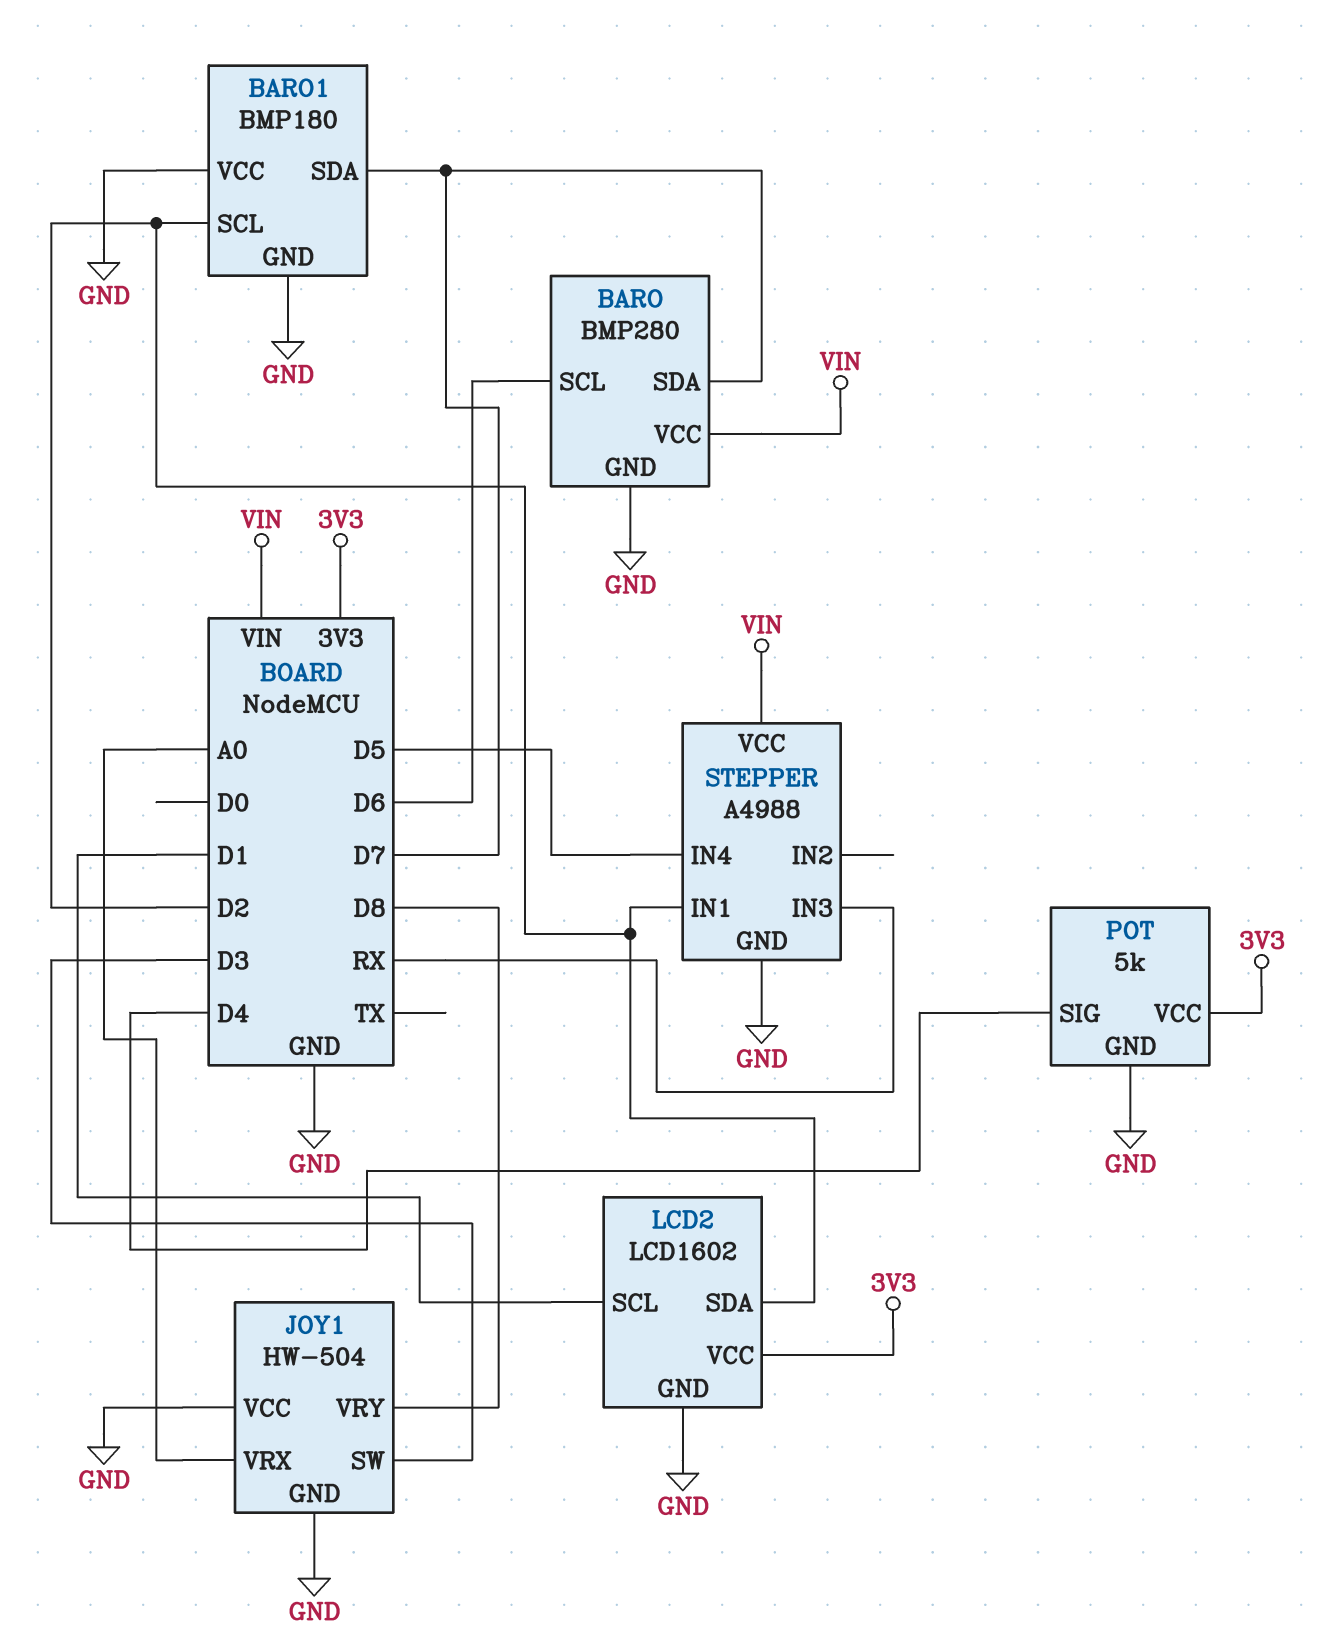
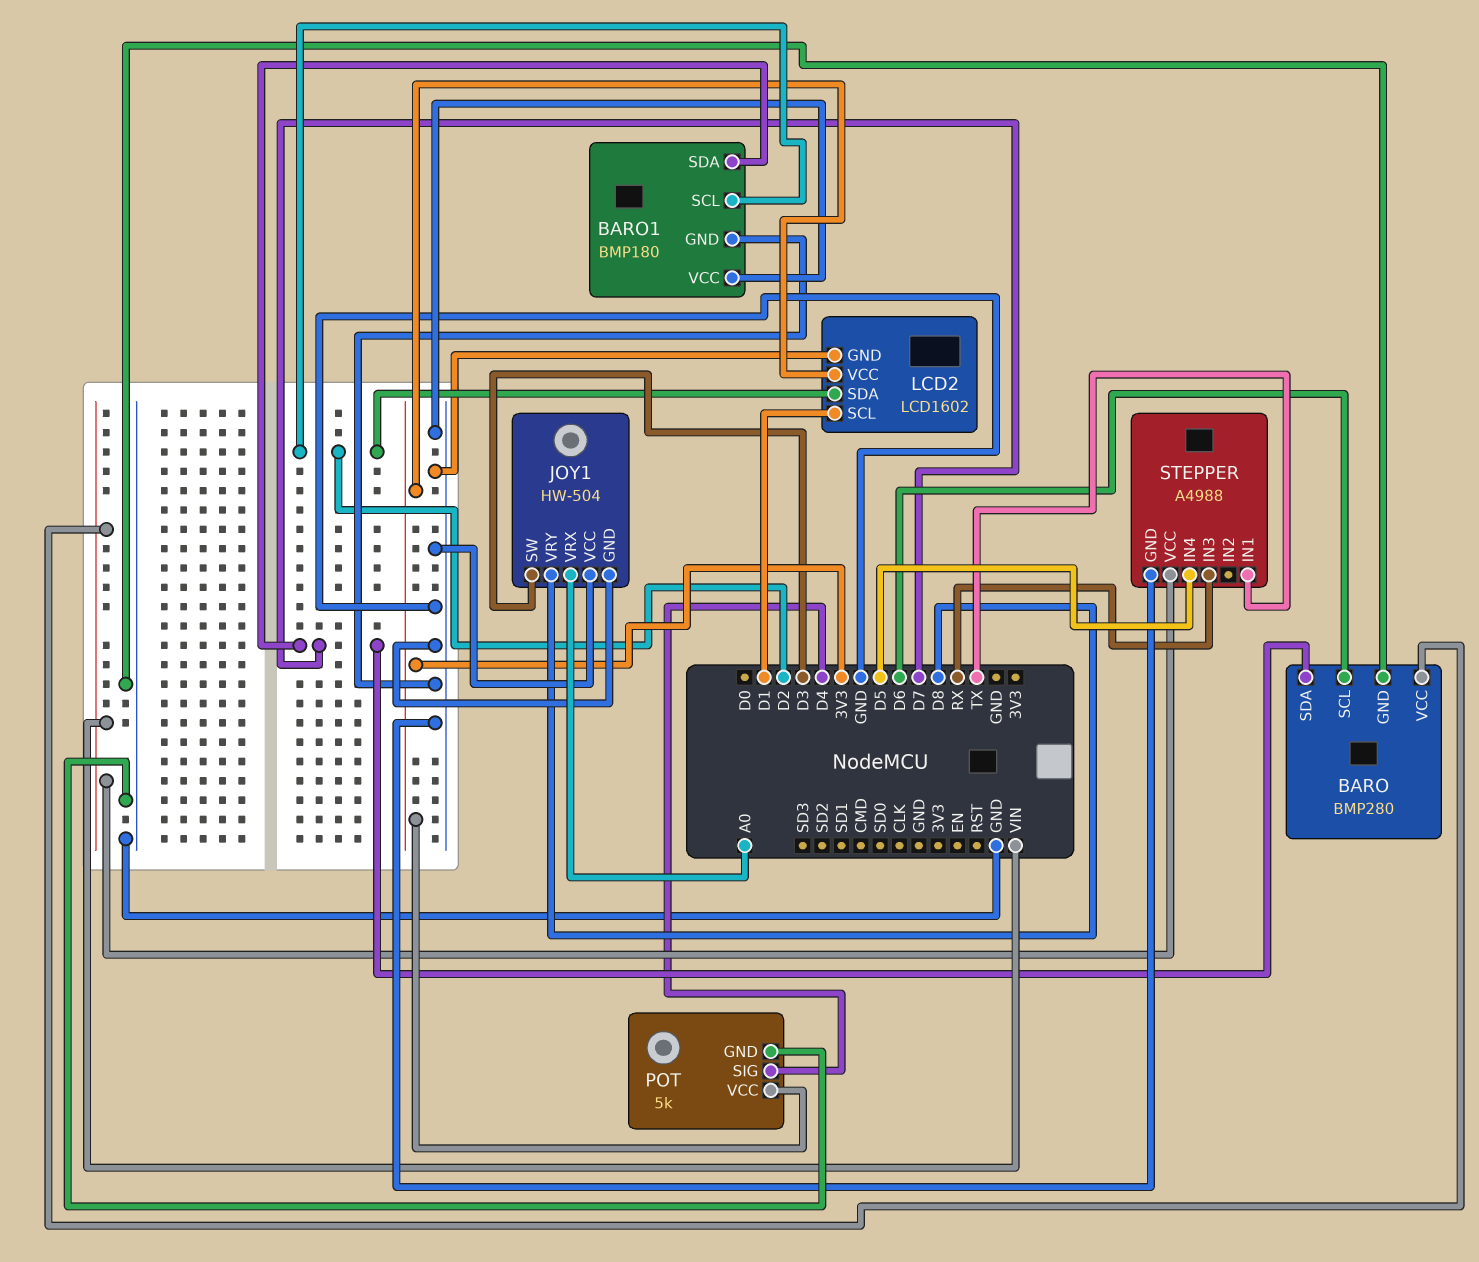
STEPPER pin IN1: D2 -> TX

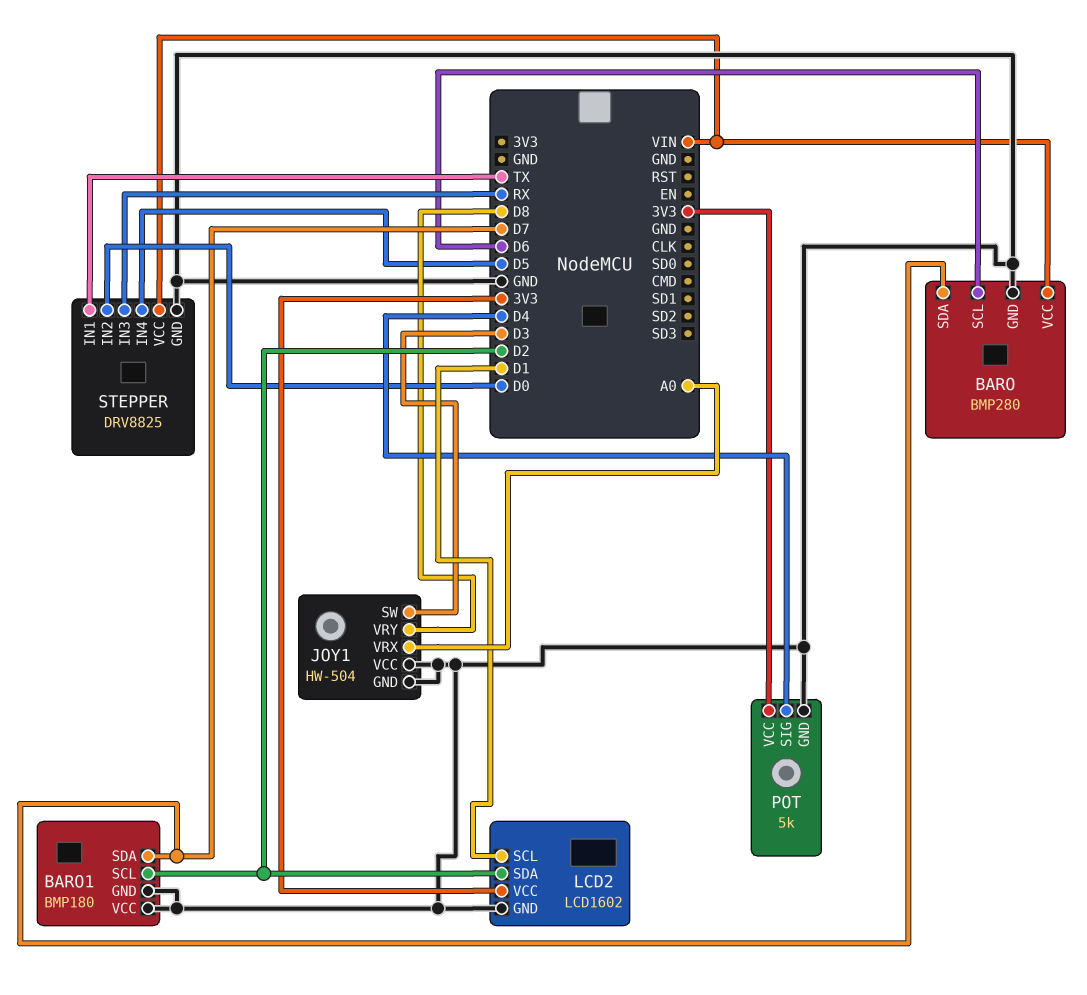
STEPPER: A4988 -> DRV8825
STEPPER pin IN2: none -> D0

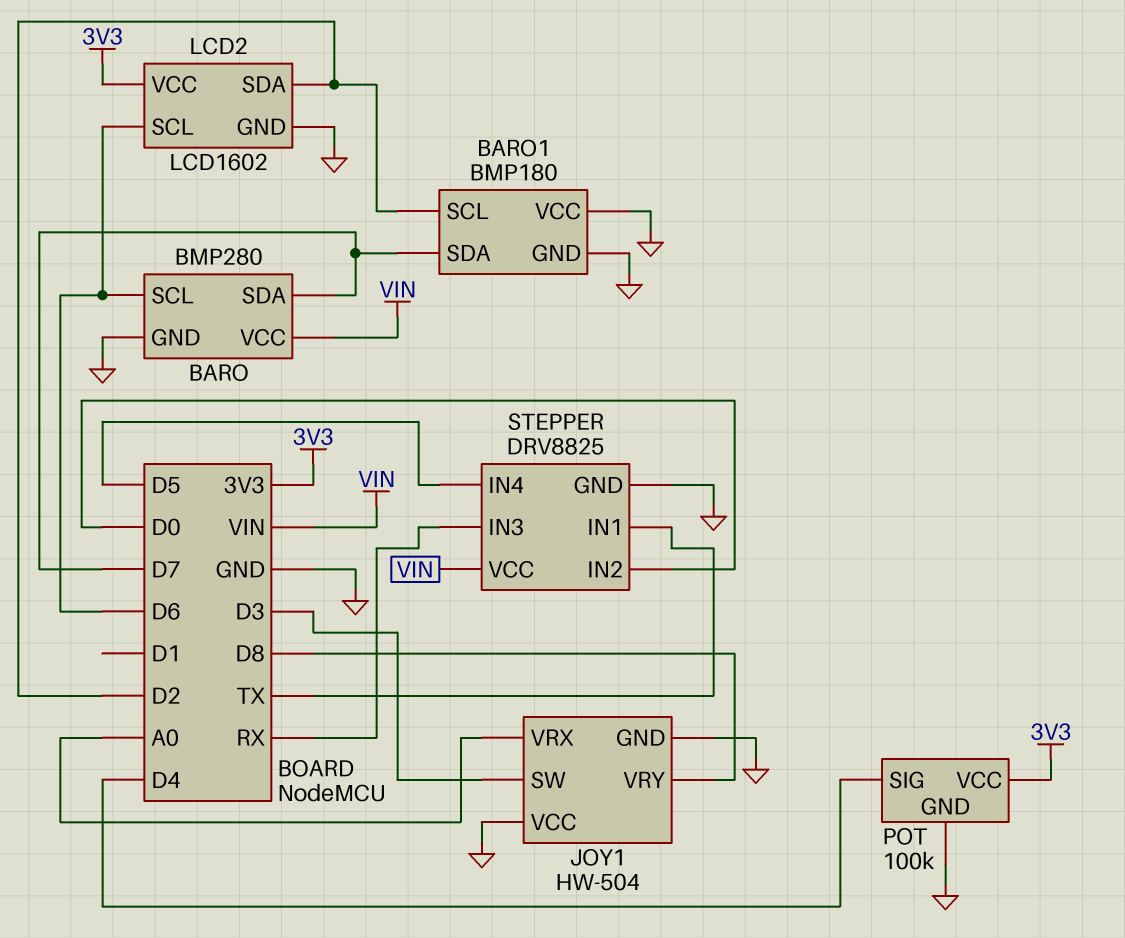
LCD2 pin SCL: D1 -> D6
POT: 5k -> 100k

